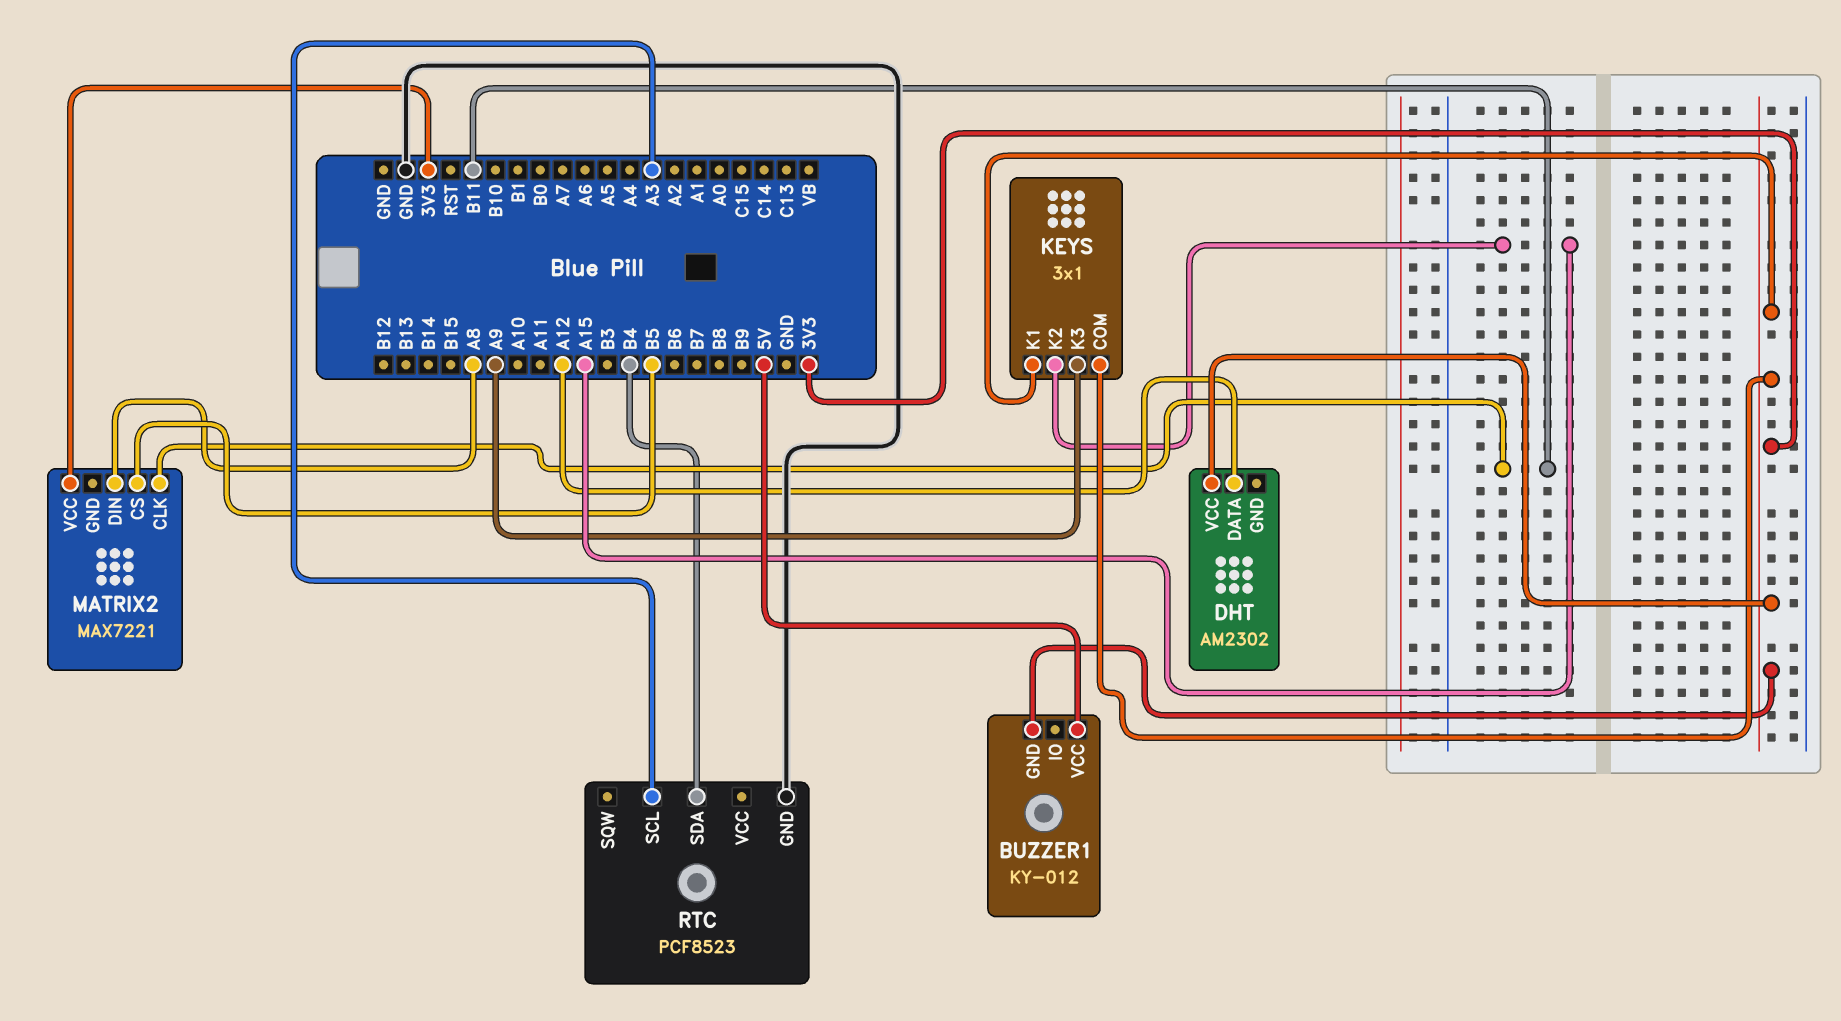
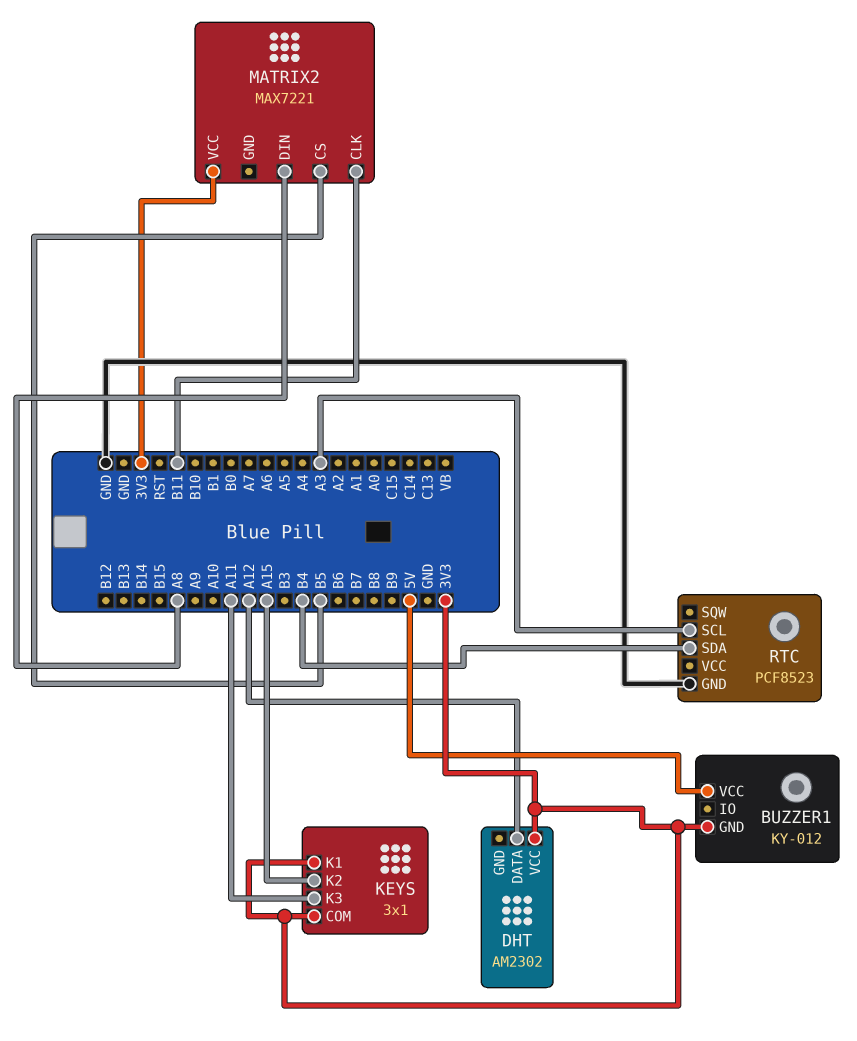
KEYS pin K3: A9 -> A11

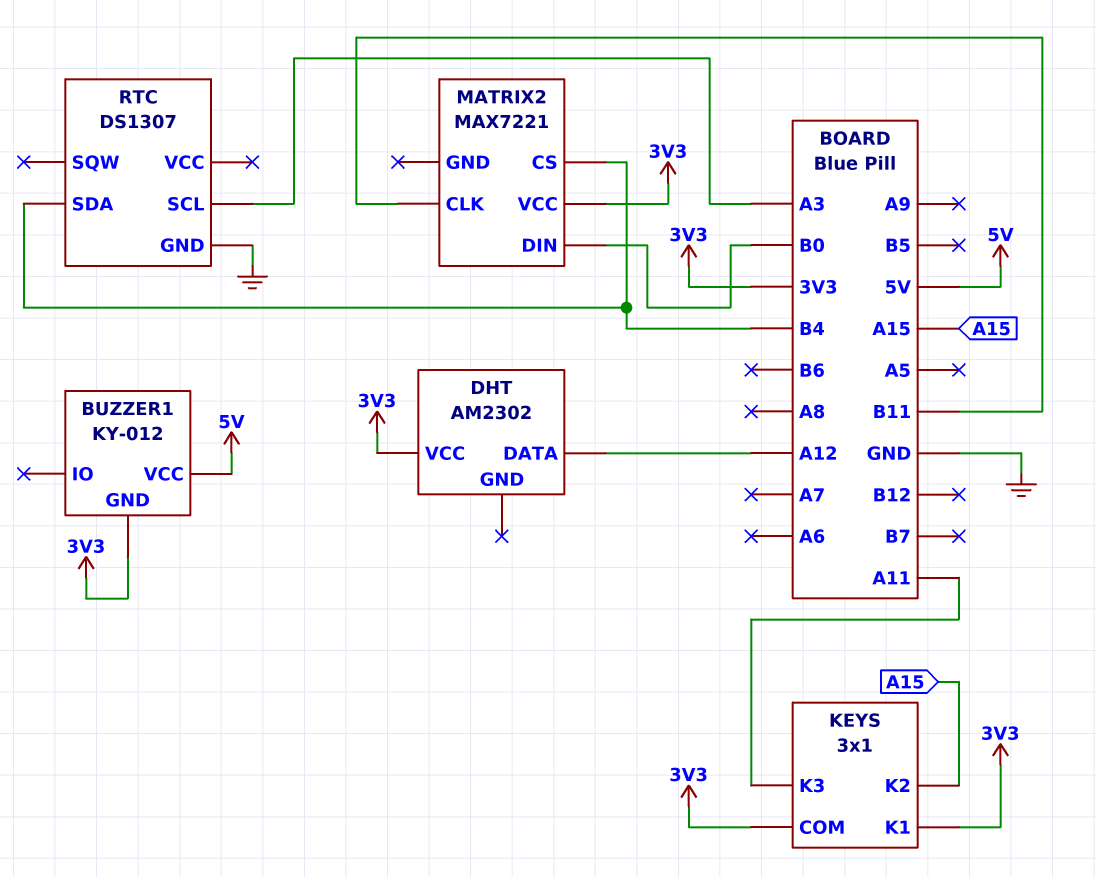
MATRIX2 pin CS: B5 -> B4
MATRIX2 pin DIN: A8 -> B0
RTC: PCF8523 -> DS1307

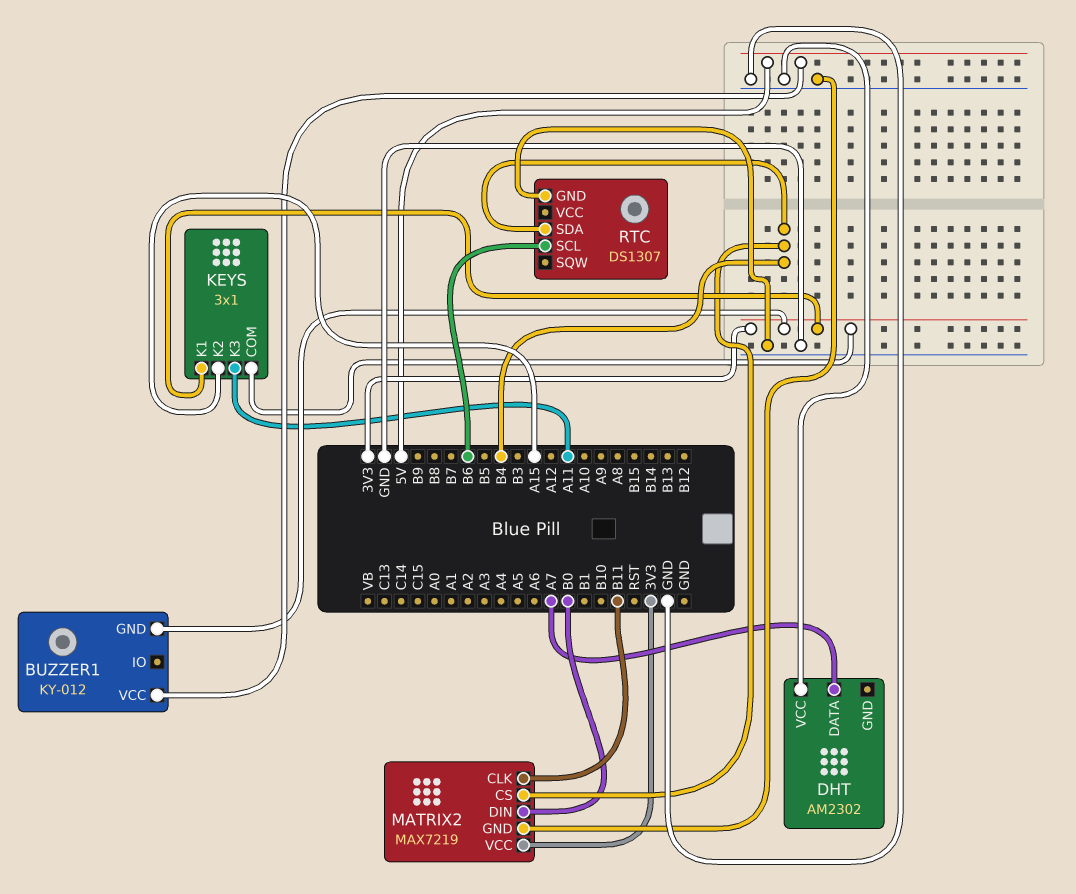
DHT pin DATA: A12 -> A7
DHT pin VCC: 3V3 -> GND
MATRIX2: MAX7221 -> MAX7219
MATRIX2 pin GND: none -> GND
RTC pin SCL: A3 -> B6

